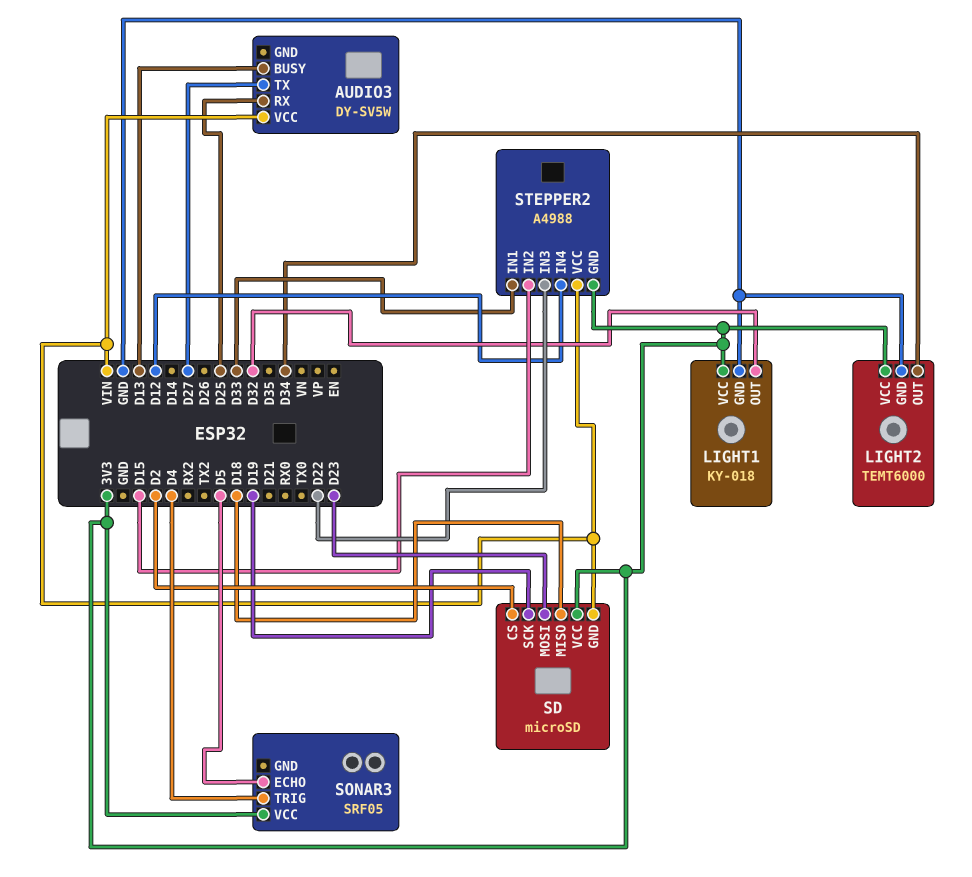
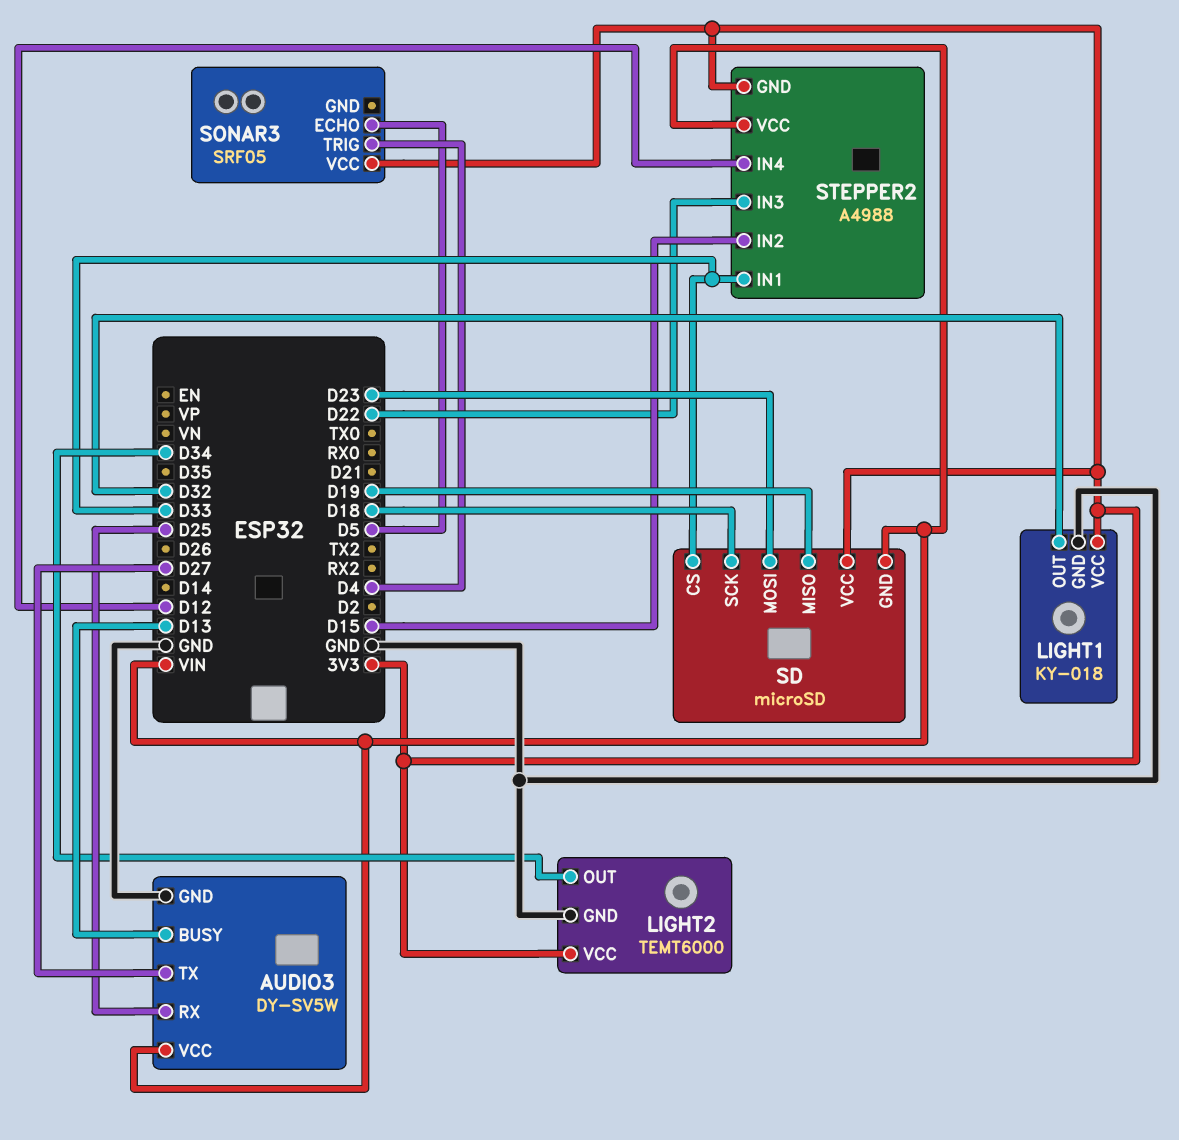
AUDIO3 pin GND: none -> GND
SD pin CS: D2 -> D33
SD pin MISO: D18 -> D19
SD pin SCK: D19 -> D18

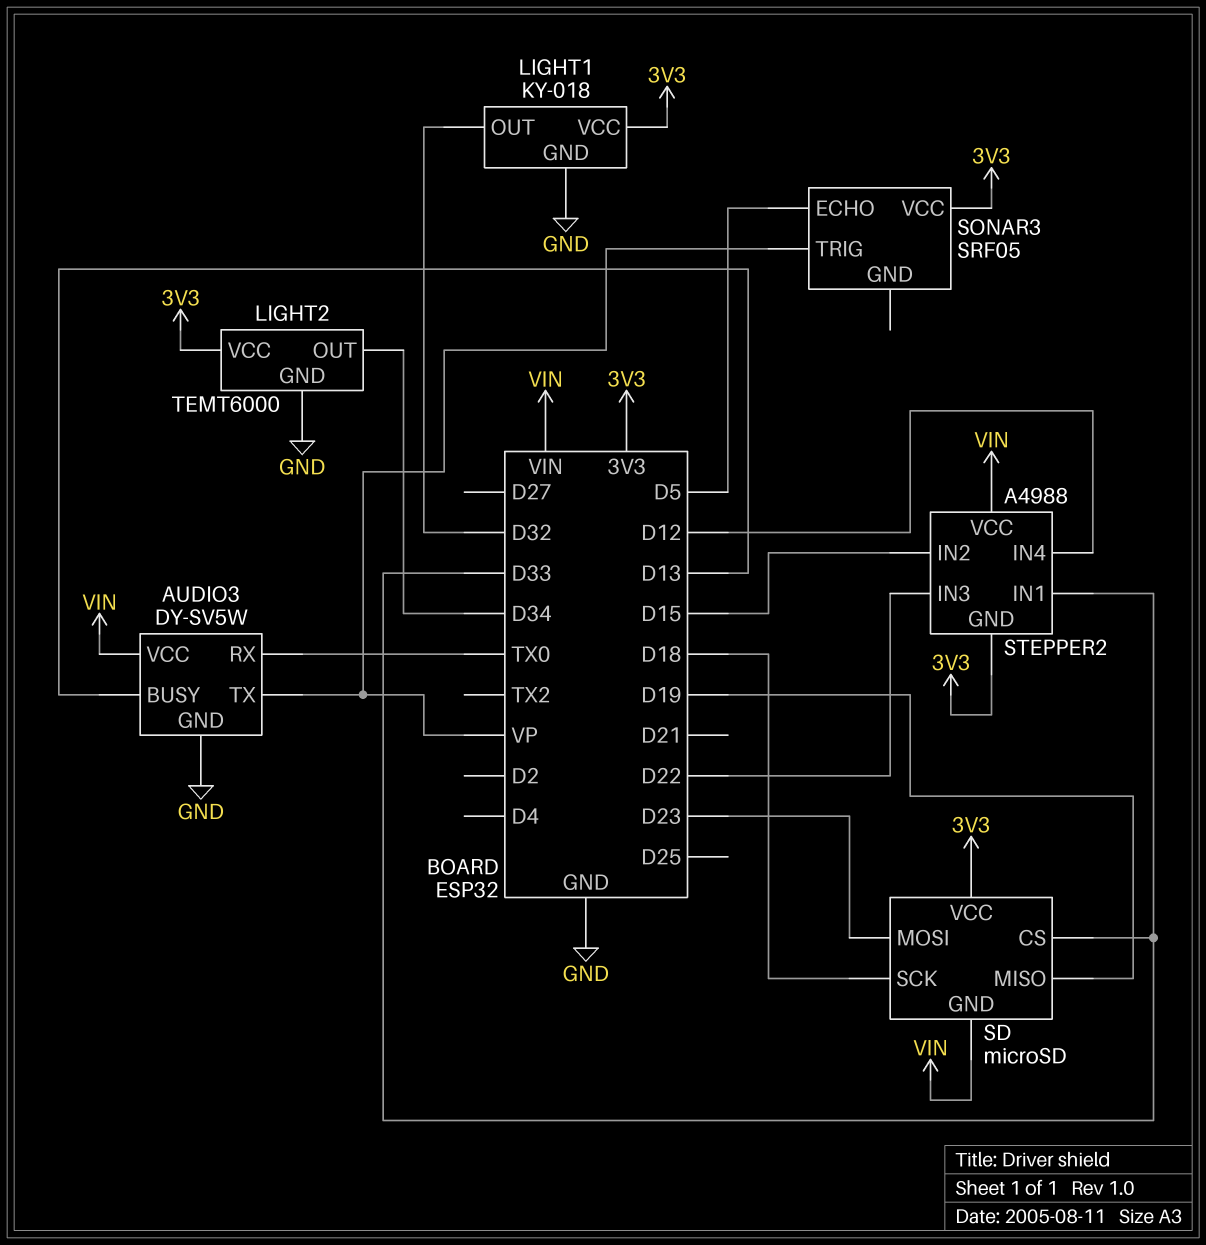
AUDIO3 pin RX: D25 -> TX0
AUDIO3 pin TX: D27 -> VP
SONAR3 pin TRIG: D4 -> VP

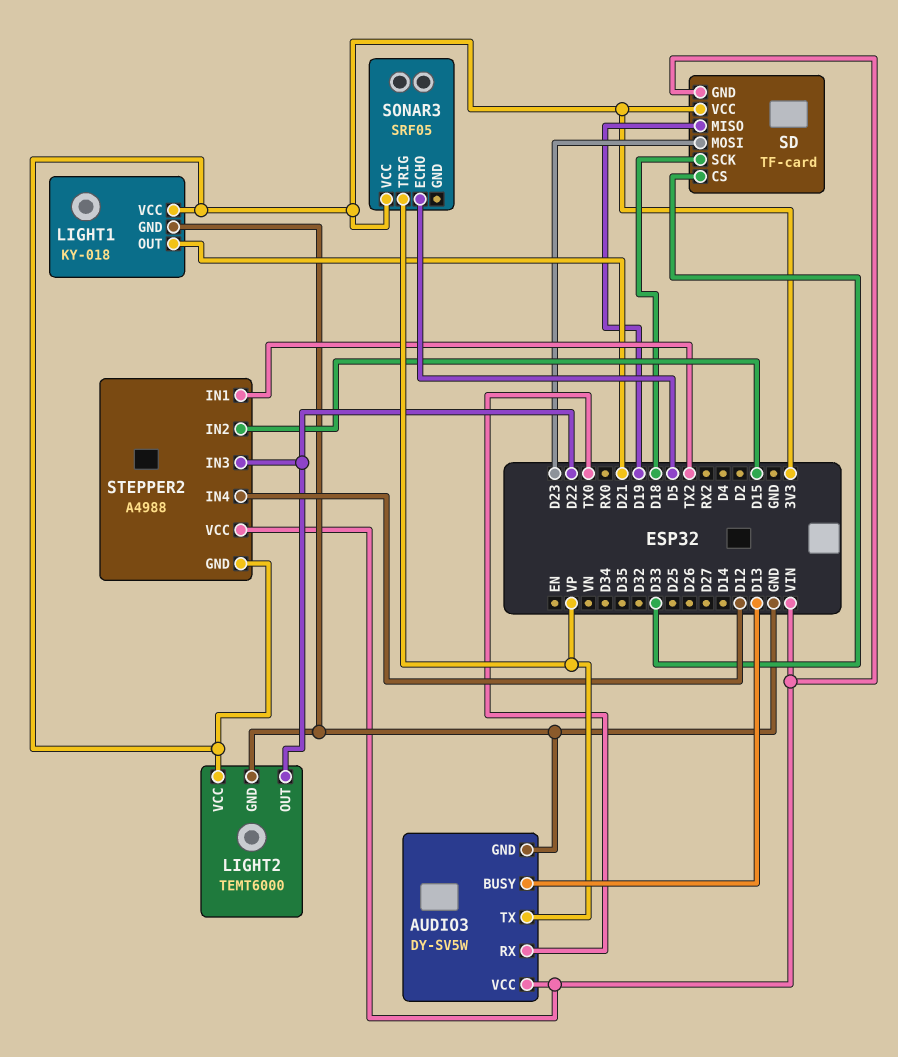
LIGHT1 pin OUT: D32 -> D21
LIGHT2 pin OUT: D34 -> D22
SD: microSD -> TF-card
STEPPER2 pin IN1: D33 -> TX2

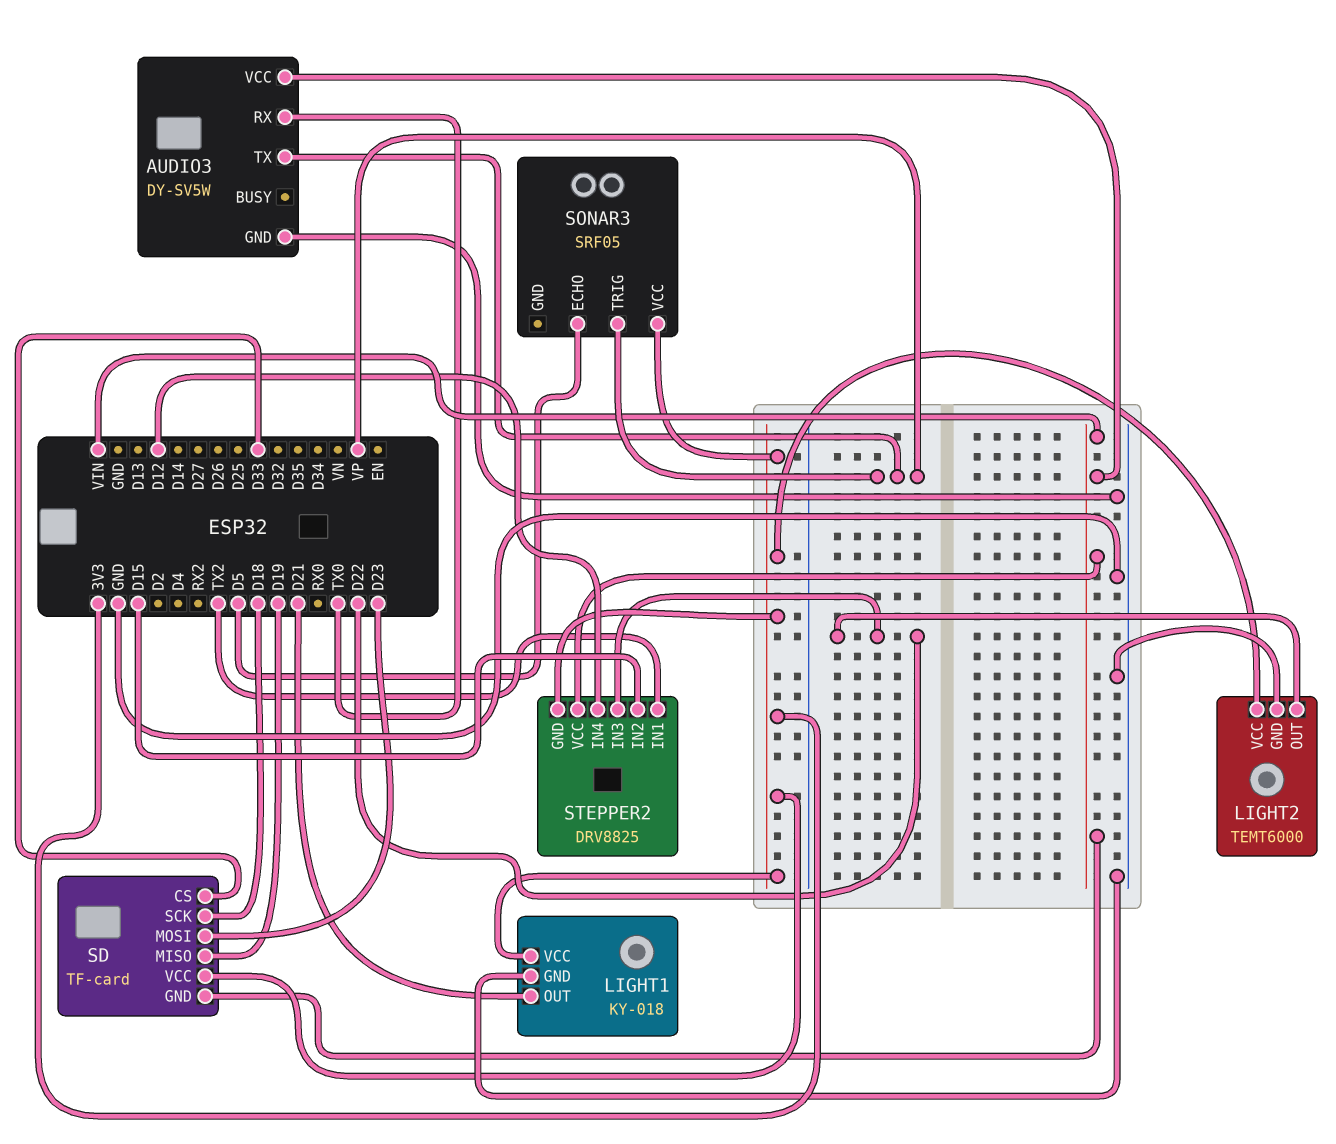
AUDIO3 pin BUSY: D13 -> none
STEPPER2: A4988 -> DRV8825

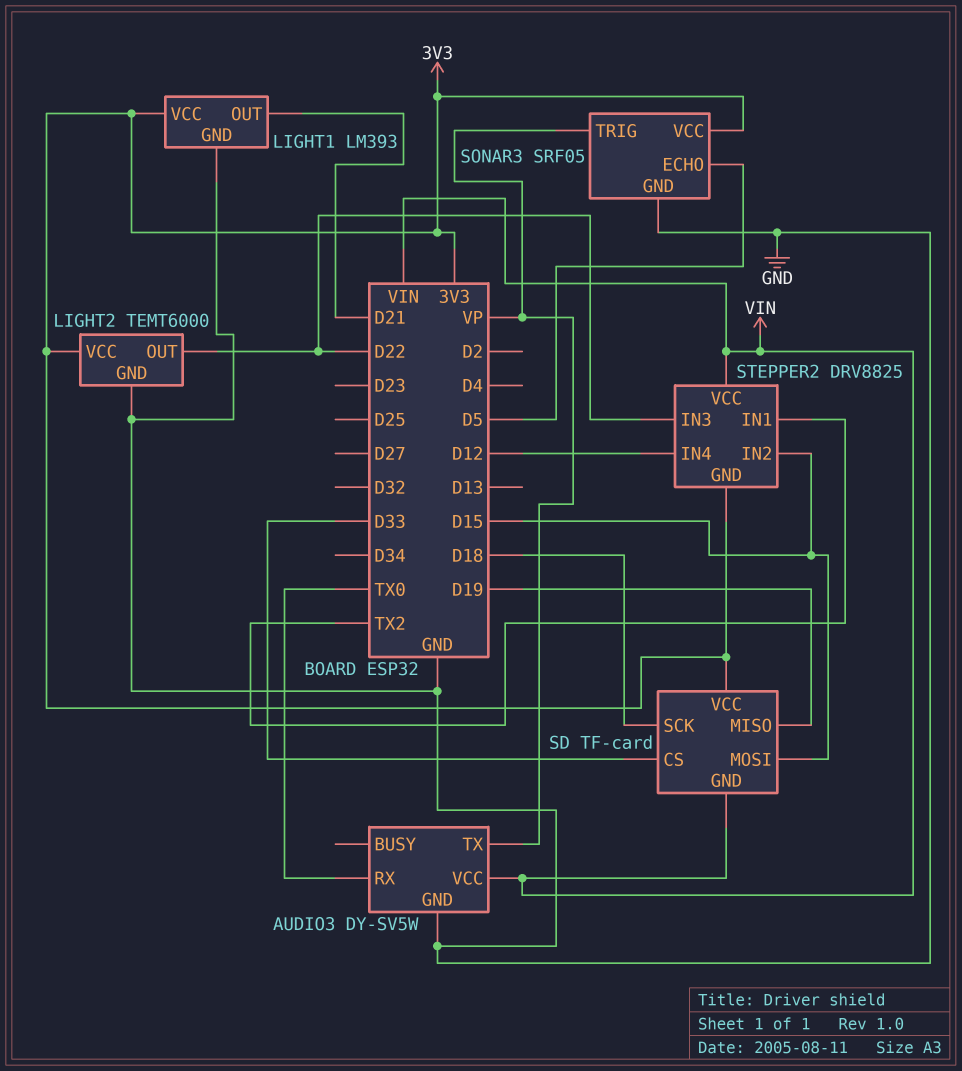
LIGHT1: KY-018 -> LM393
SD pin MOSI: D23 -> D15
SONAR3 pin GND: none -> GND

